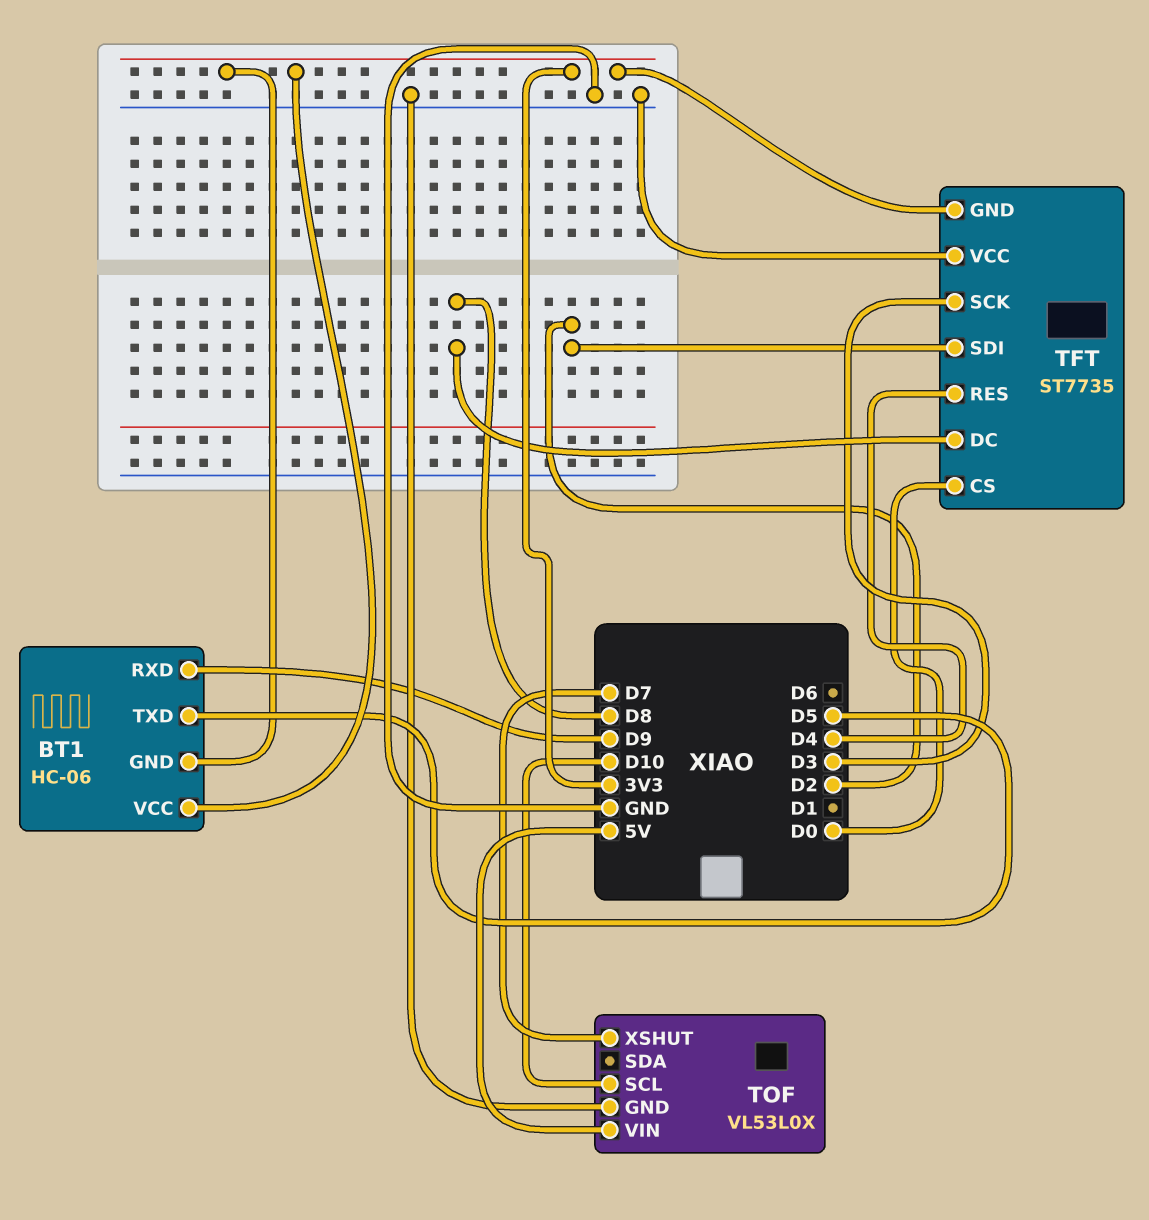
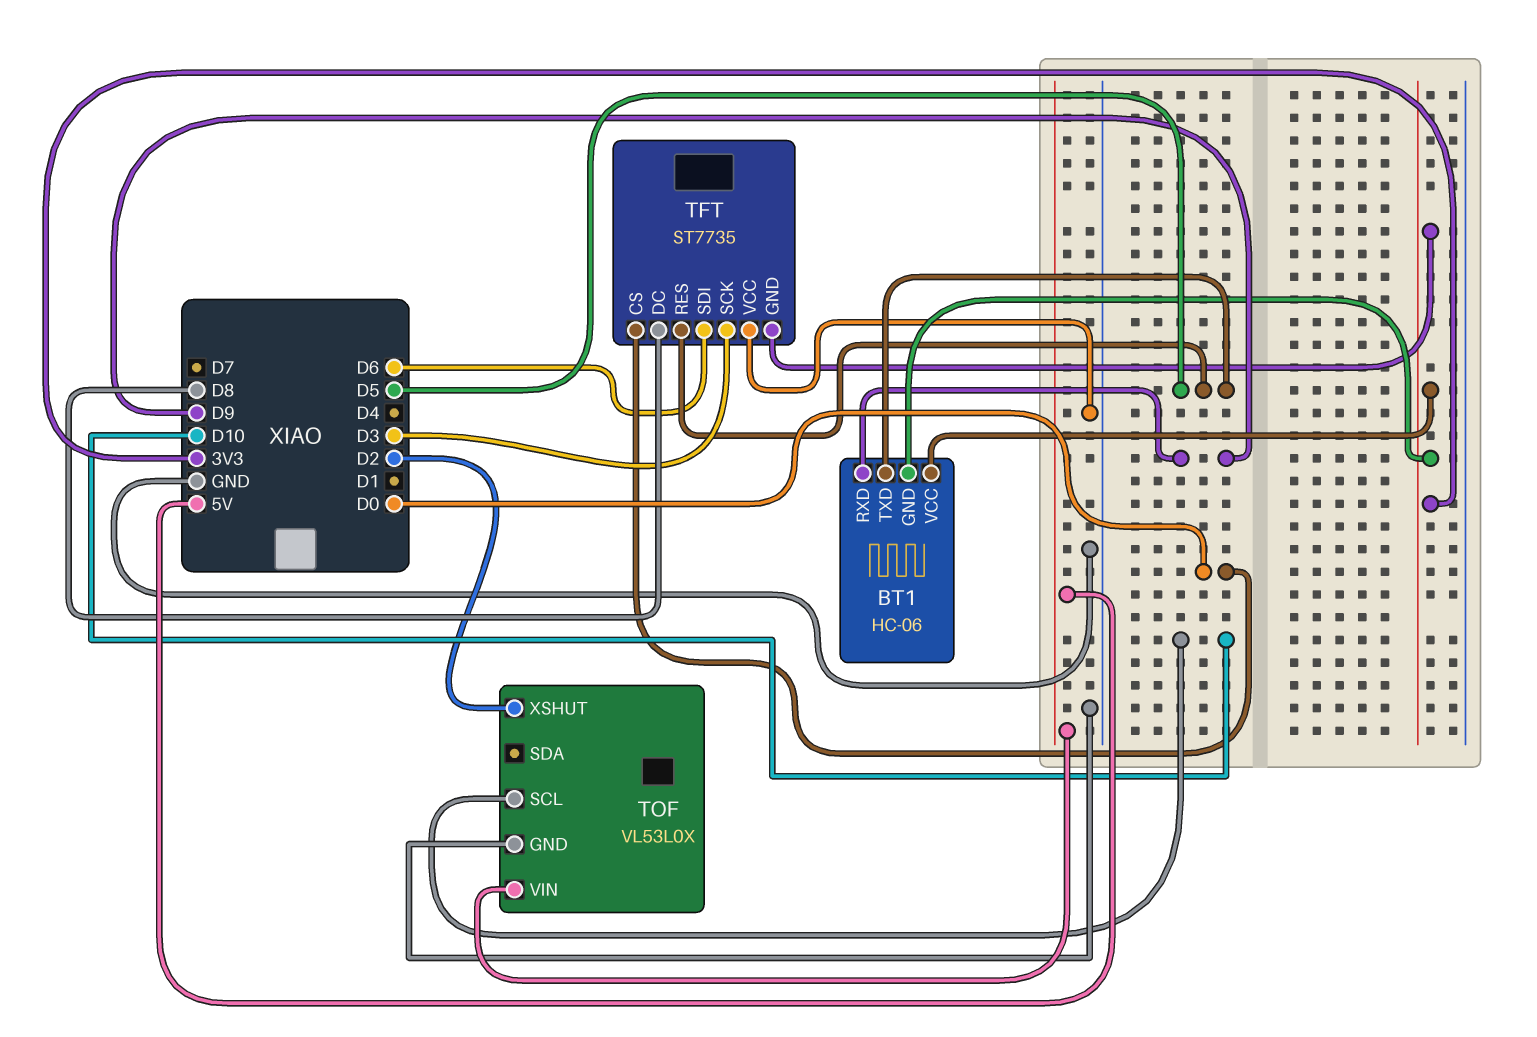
TFT pin RES: D4 -> D5
TFT pin SDI: D2 -> D6
TOF pin XSHUT: D7 -> D2

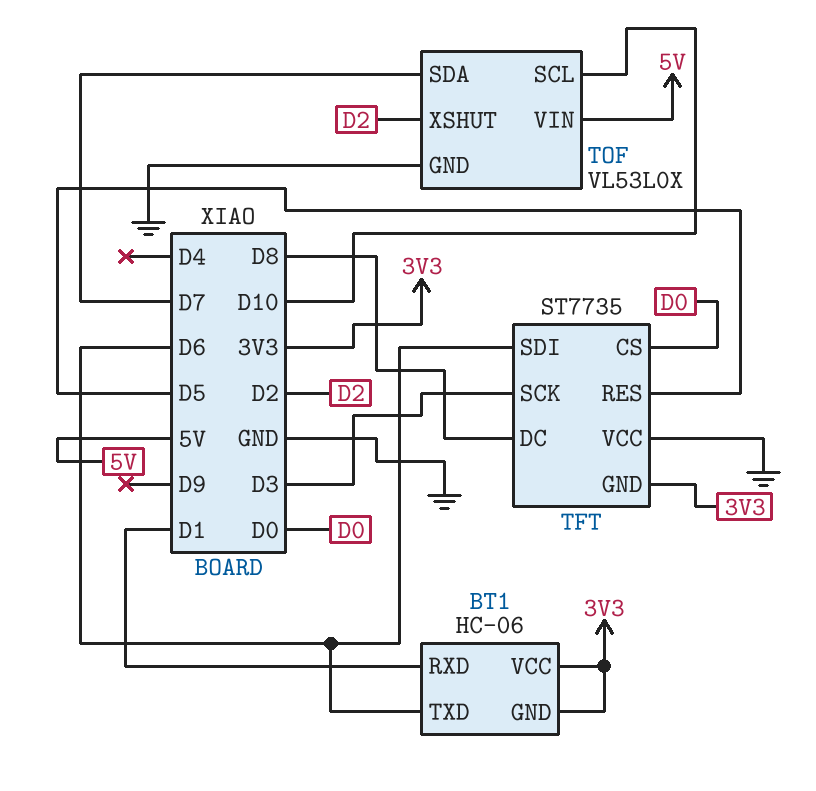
BT1 pin RXD: D9 -> D1
BT1 pin TXD: D5 -> D6
TOF pin SDA: none -> D7

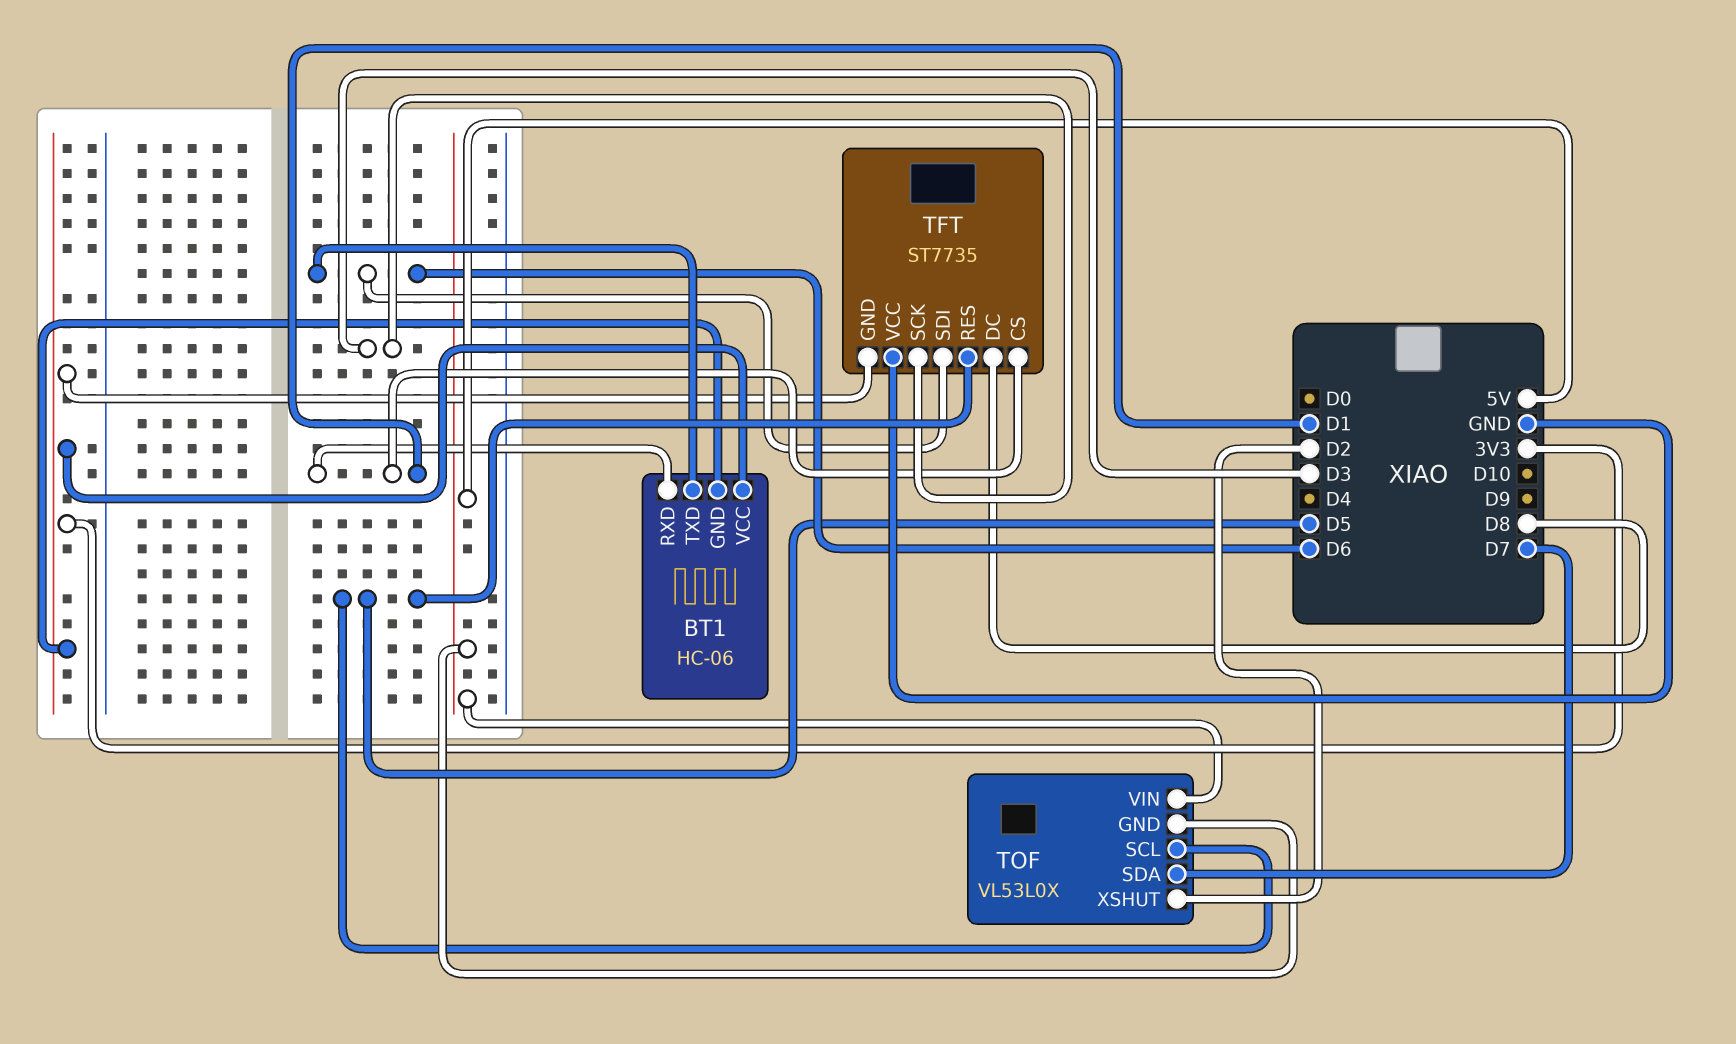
TFT pin CS: D0 -> D1
TOF pin GND: GND -> 5V
TOF pin SCL: D10 -> D5

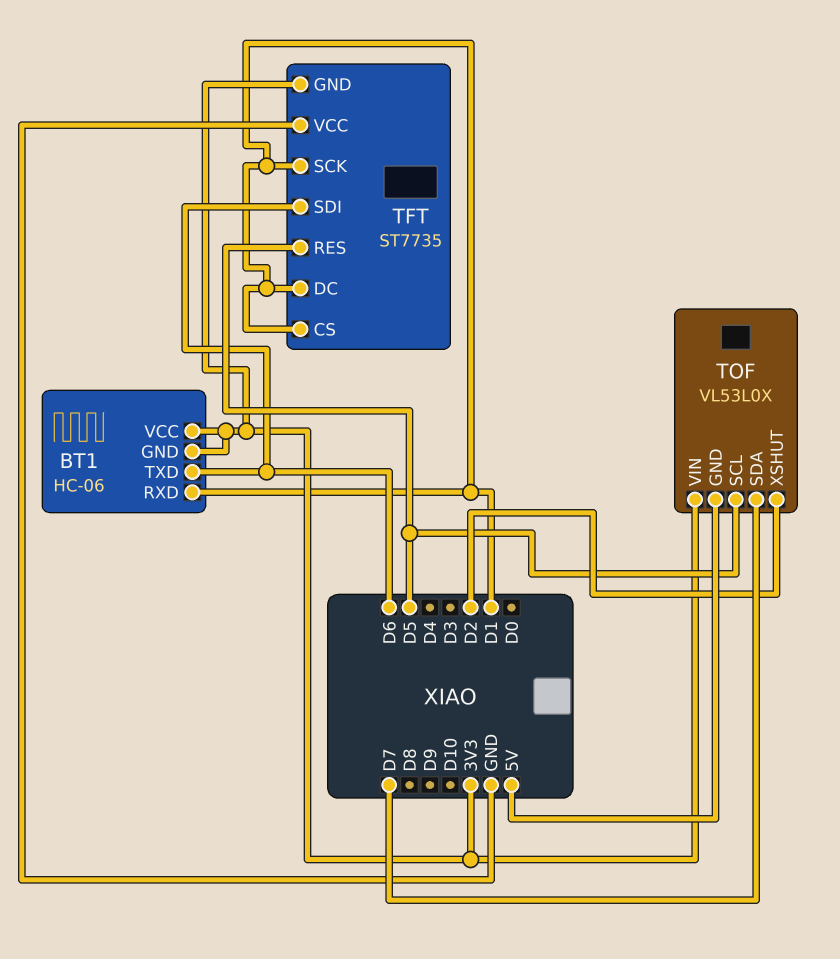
TFT pin DC: D8 -> D1
TFT pin SCK: D3 -> D1
TOF pin VIN: 5V -> 3V3

